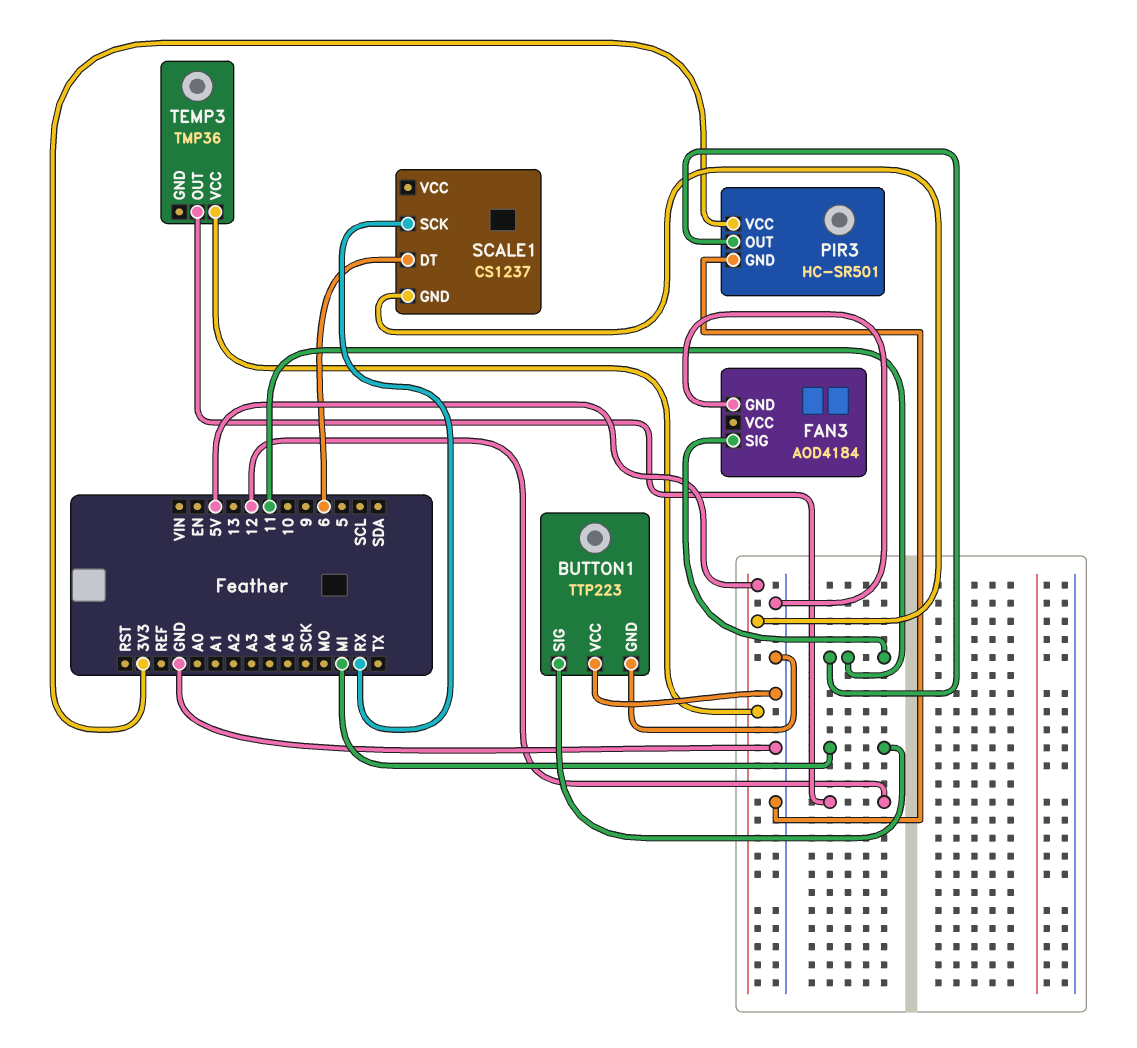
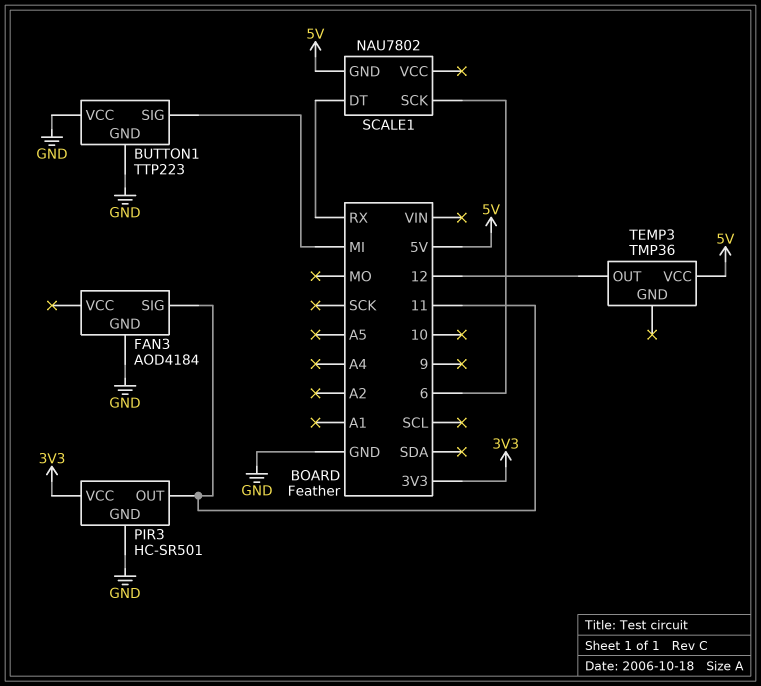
SCALE1: CS1237 -> NAU7802
SCALE1 pin DT: 6 -> RX
SCALE1 pin SCK: RX -> 6

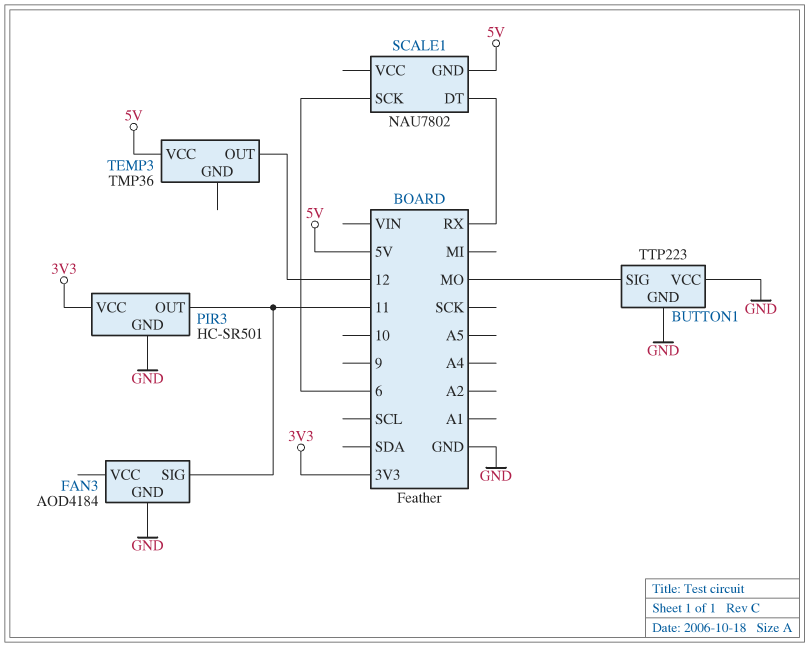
BUTTON1 pin SIG: MI -> MO

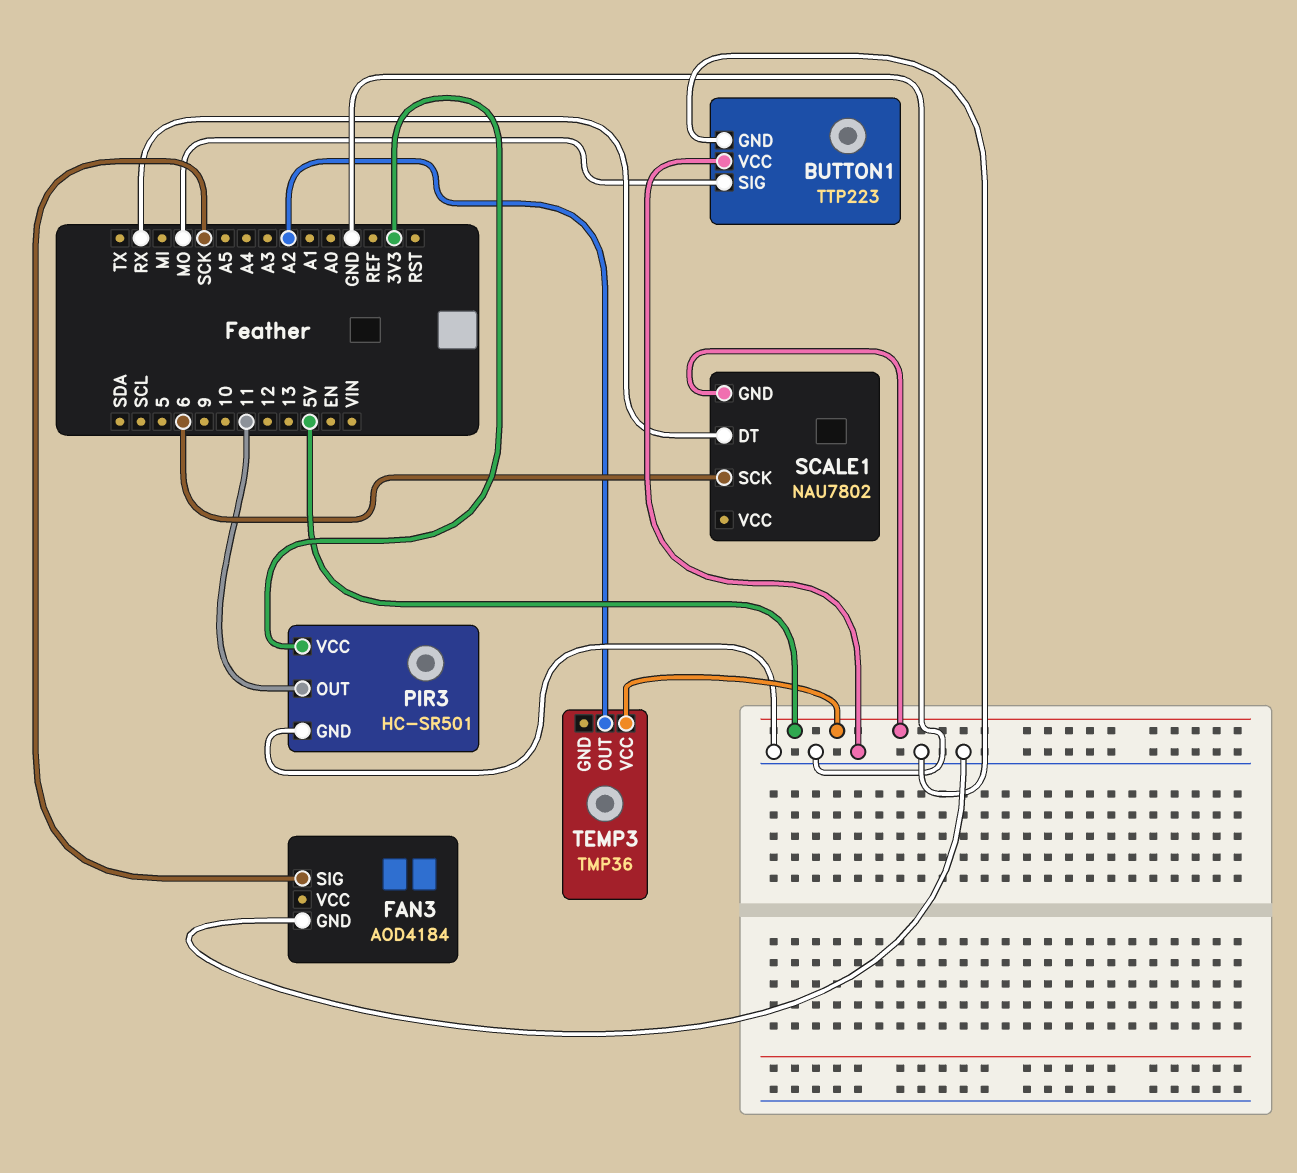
FAN3 pin SIG: 11 -> SCK
TEMP3 pin OUT: 12 -> A2

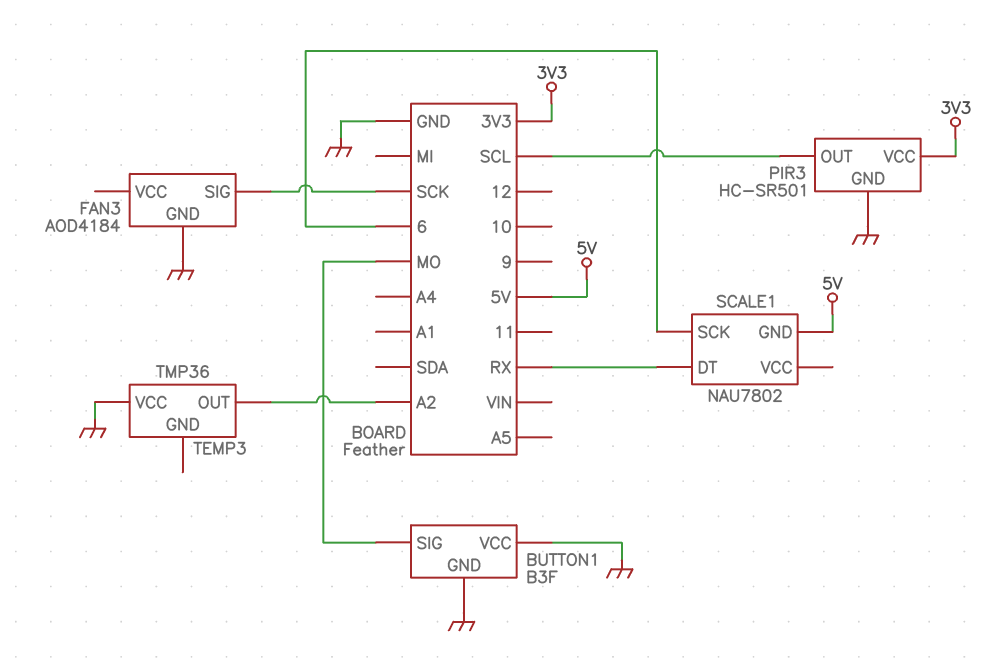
BUTTON1: TTP223 -> B3F
PIR3 pin OUT: 11 -> SCL
TEMP3 pin VCC: 5V -> GND

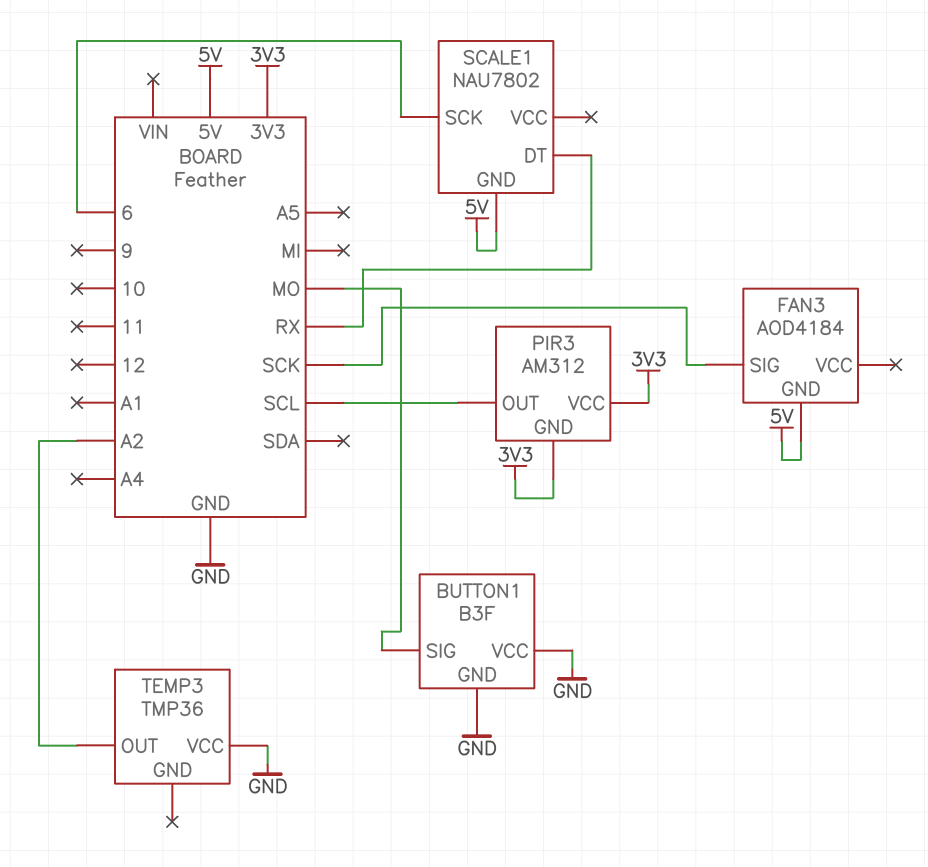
FAN3 pin GND: GND -> 5V
PIR3: HC-SR501 -> AM312
PIR3 pin GND: GND -> 3V3

